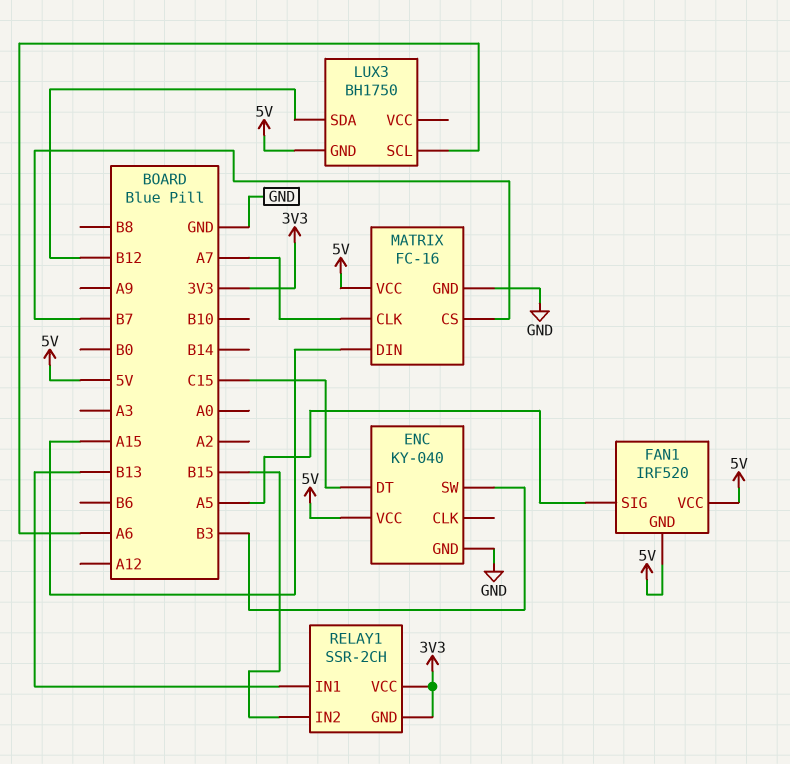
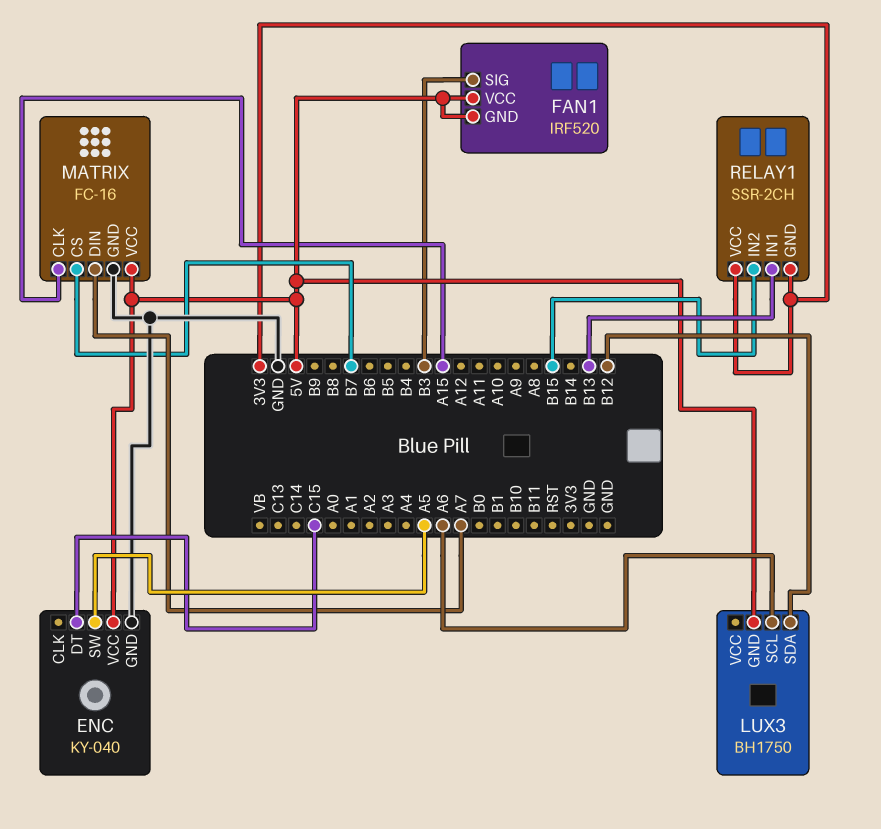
ENC pin SW: B3 -> A5
FAN1 pin SIG: A5 -> B3
MATRIX pin CLK: A7 -> A15
MATRIX pin DIN: A15 -> A7

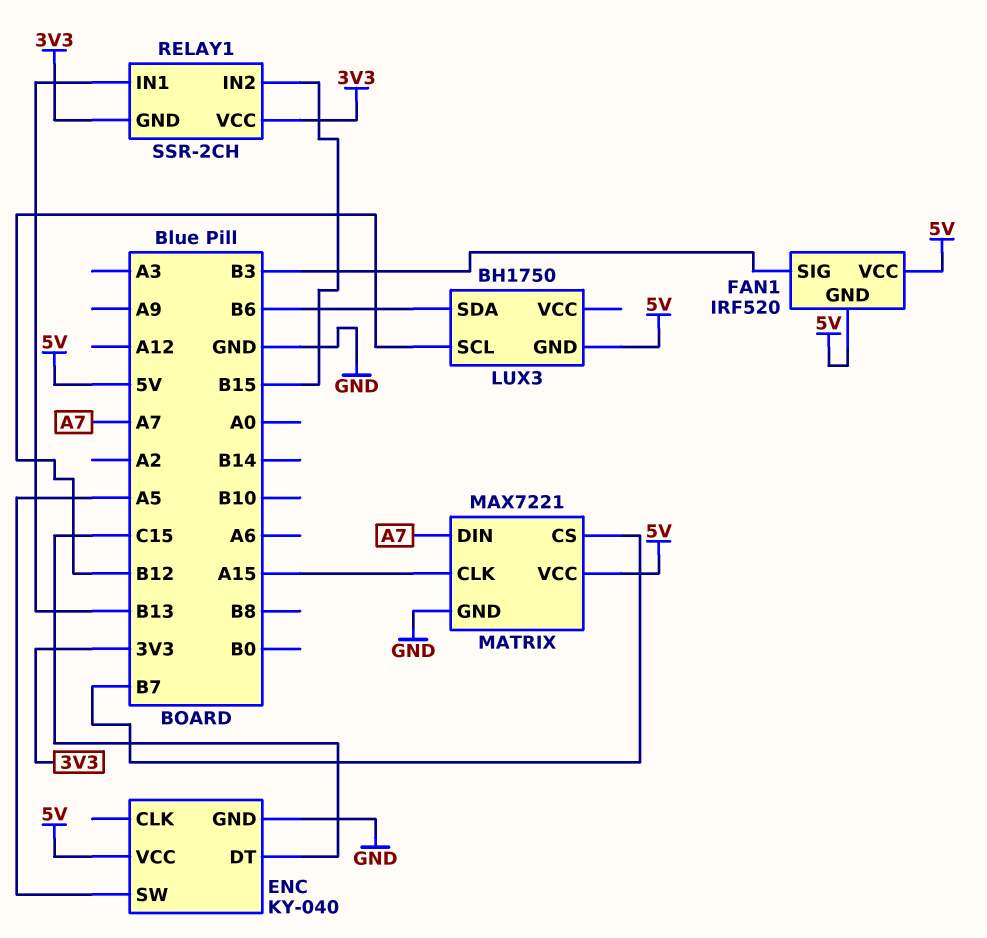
LUX3 pin SCL: A6 -> B12
LUX3 pin SDA: B12 -> B6
MATRIX: FC-16 -> MAX7221

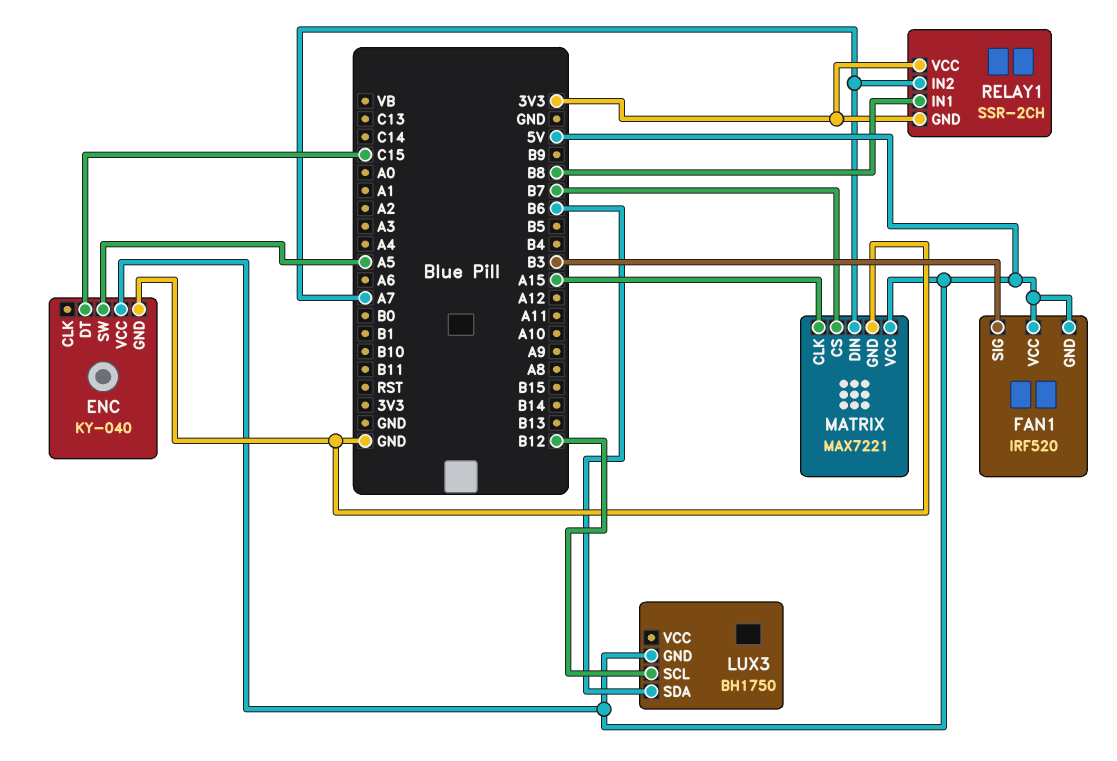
RELAY1 pin IN1: B13 -> B8
RELAY1 pin IN2: B15 -> A7

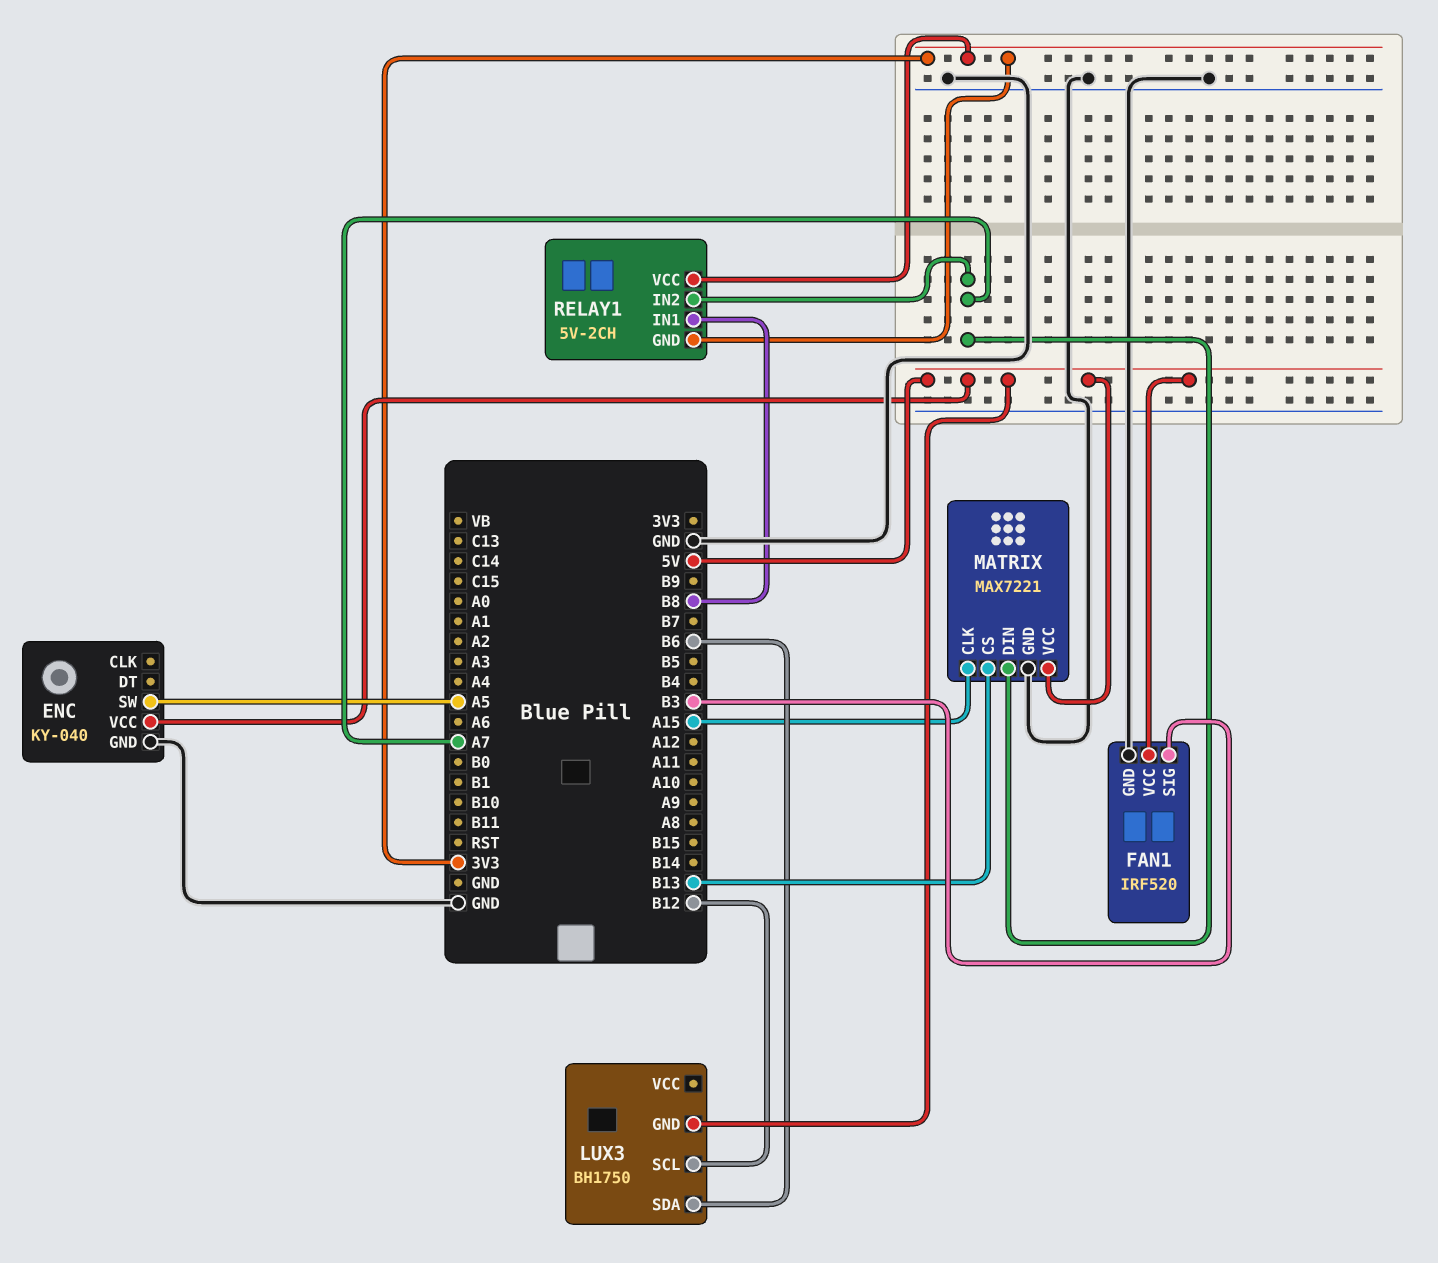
ENC pin DT: C15 -> none
FAN1 pin GND: 5V -> GND
MATRIX pin CS: B7 -> B13
RELAY1: SSR-2CH -> 5V-2CH

